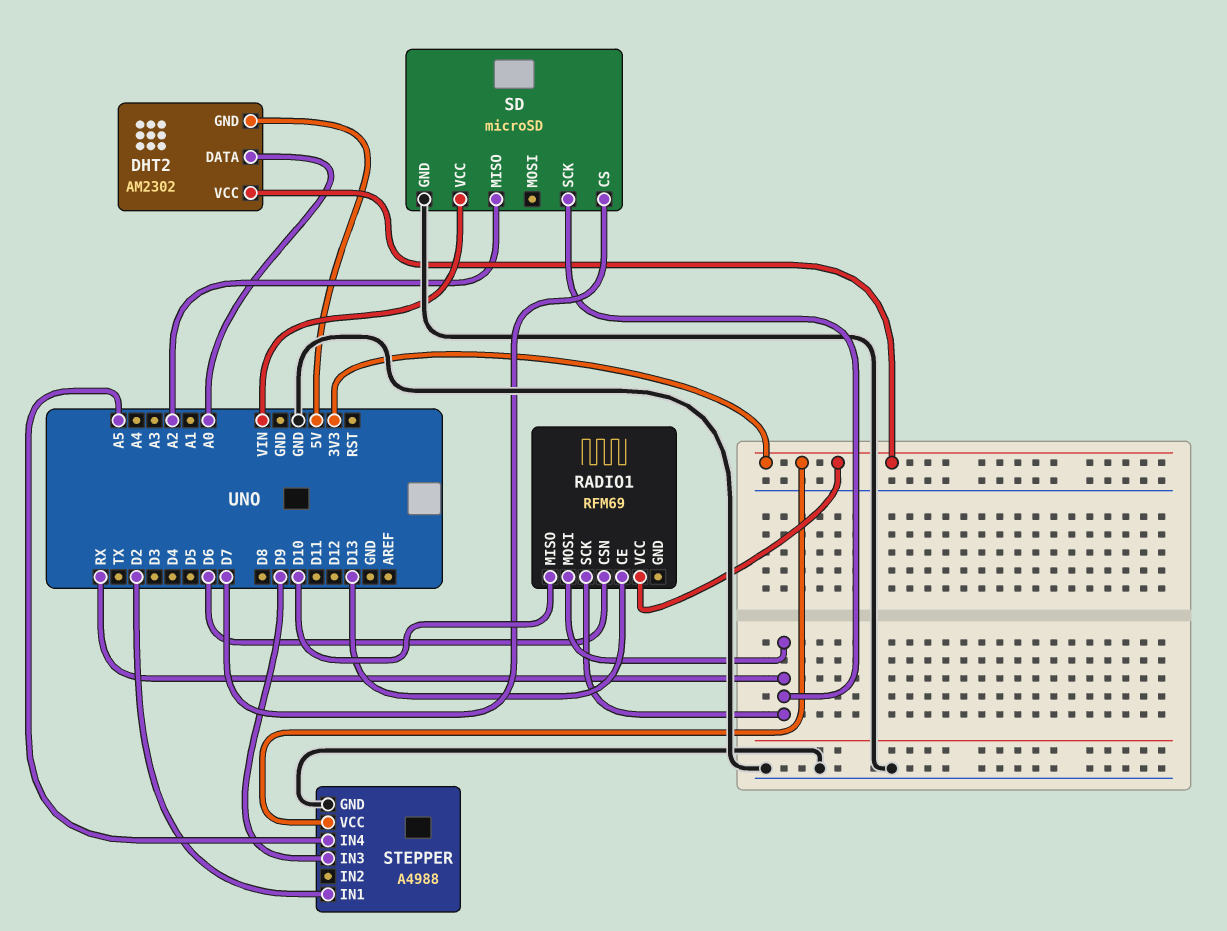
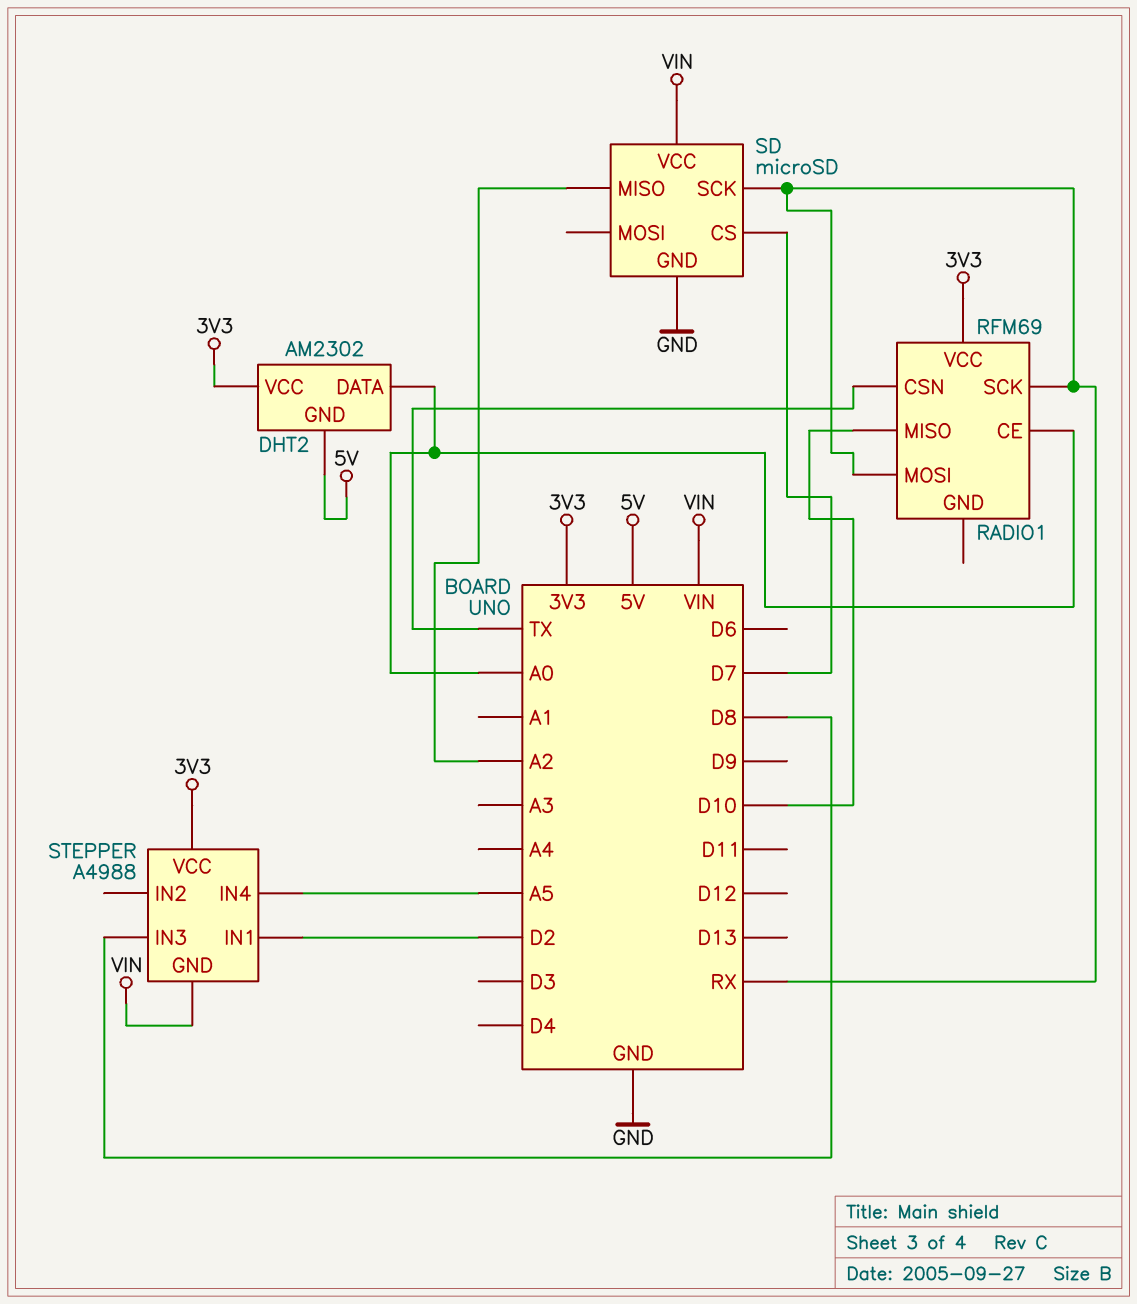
RADIO1 pin CE: D13 -> A0
RADIO1 pin CSN: D6 -> TX
STEPPER pin GND: GND -> VIN
STEPPER pin IN3: D9 -> D8

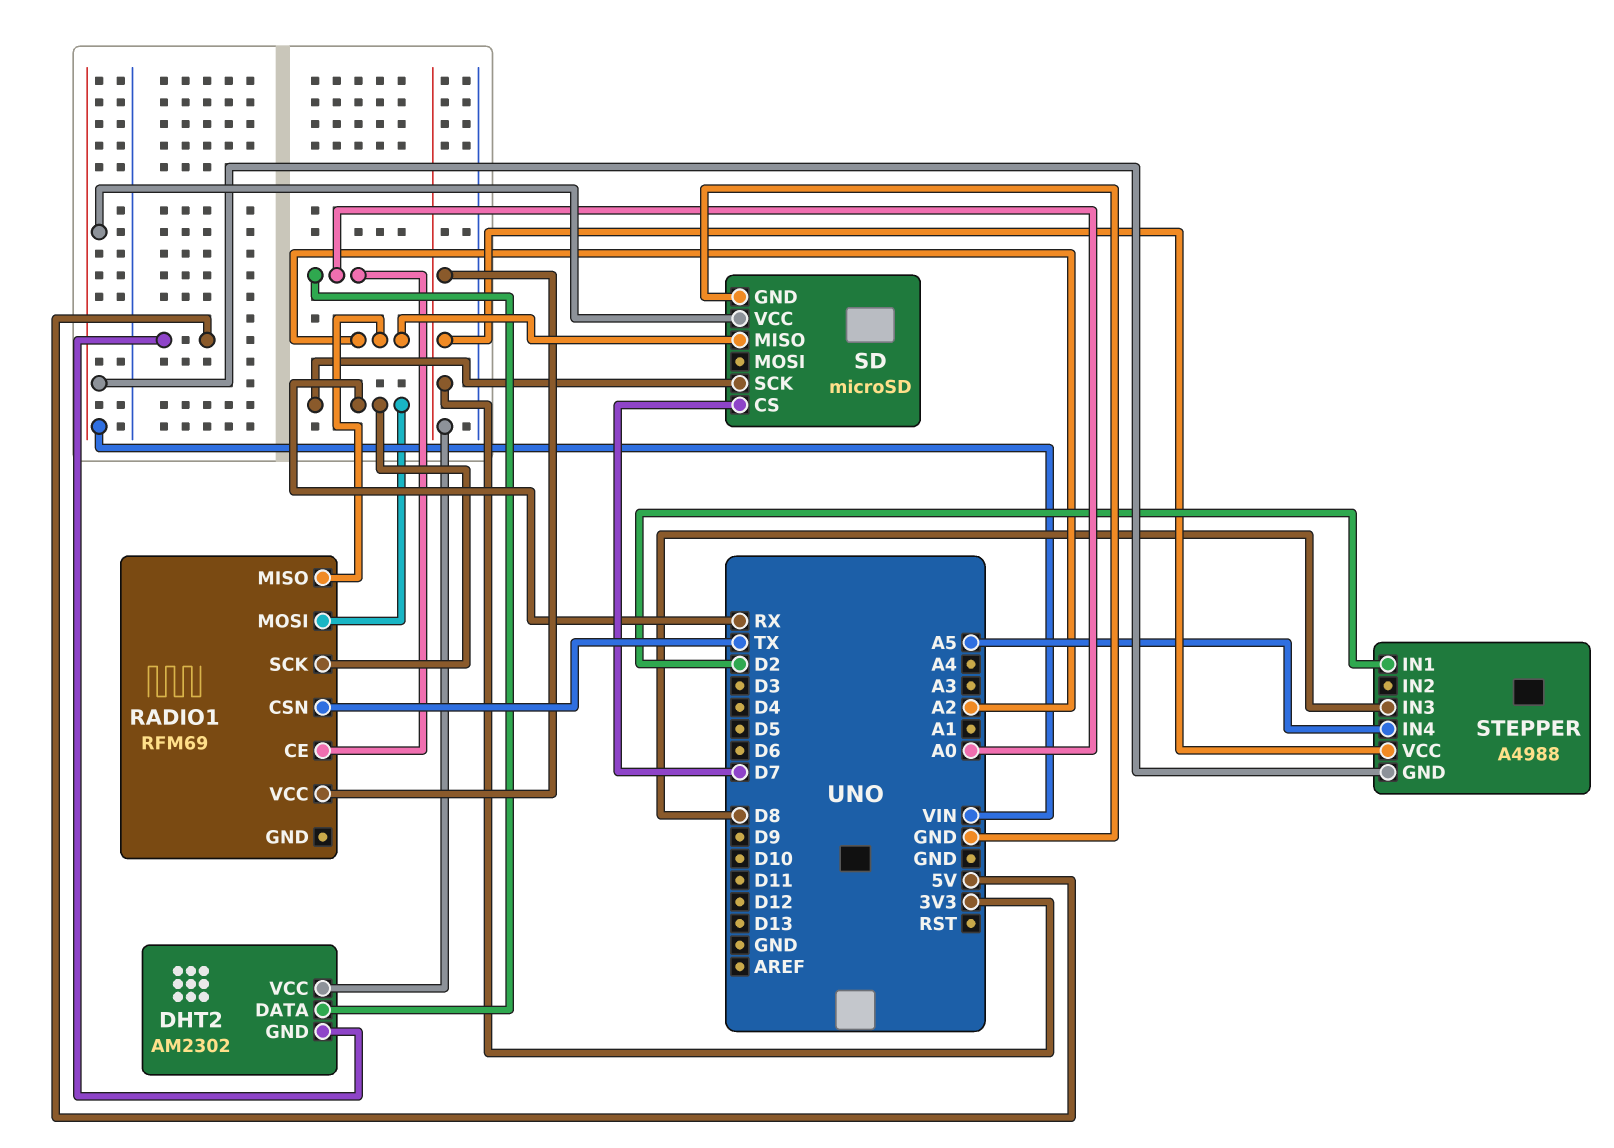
RADIO1 pin MISO: D10 -> A2

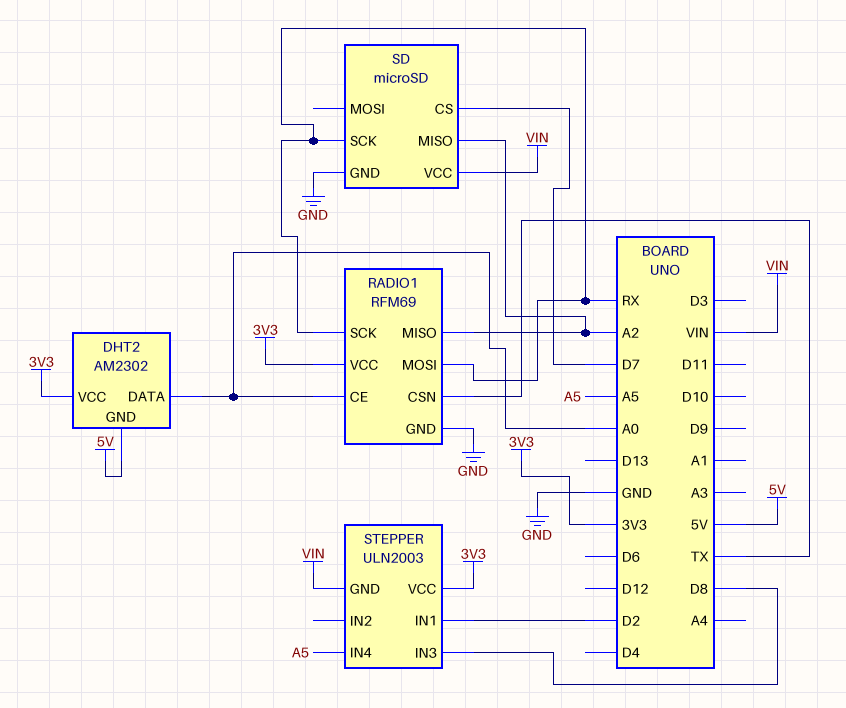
RADIO1 pin GND: none -> GND
STEPPER: A4988 -> ULN2003

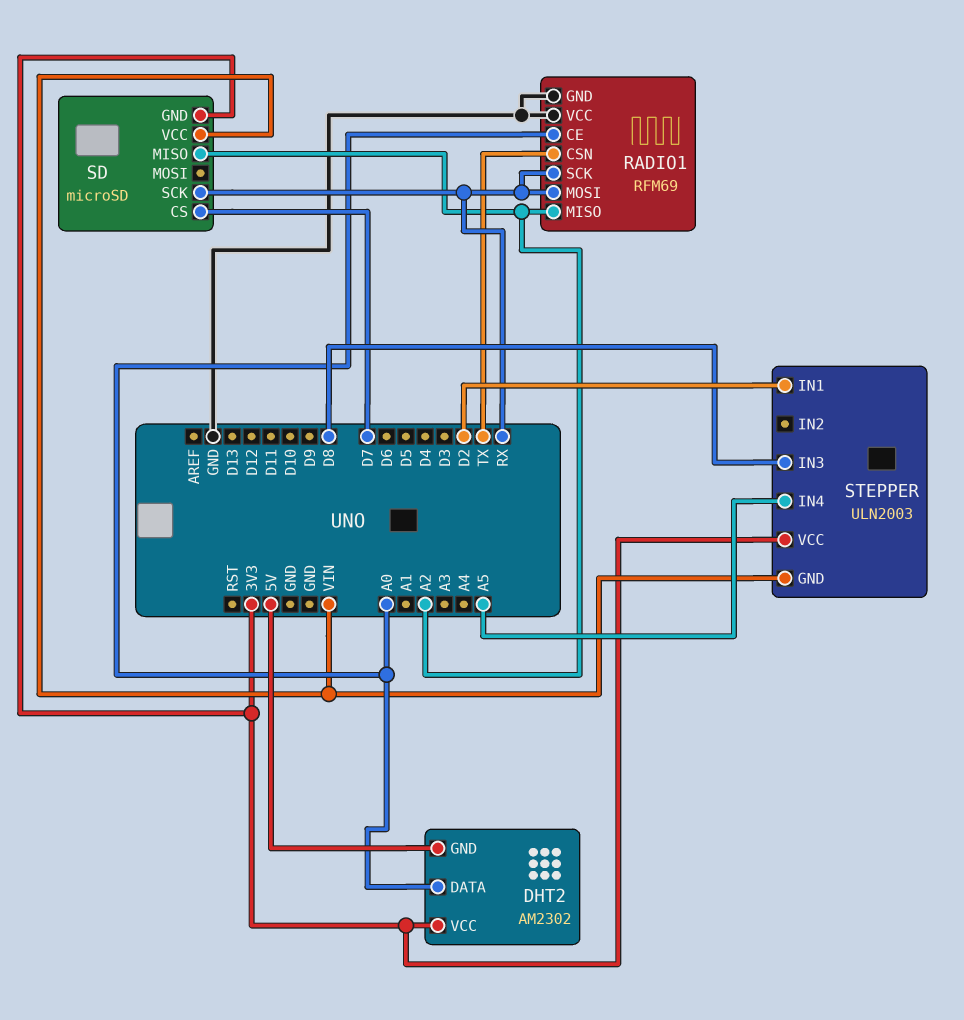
RADIO1 pin VCC: 3V3 -> GND
SD pin GND: GND -> 3V3

